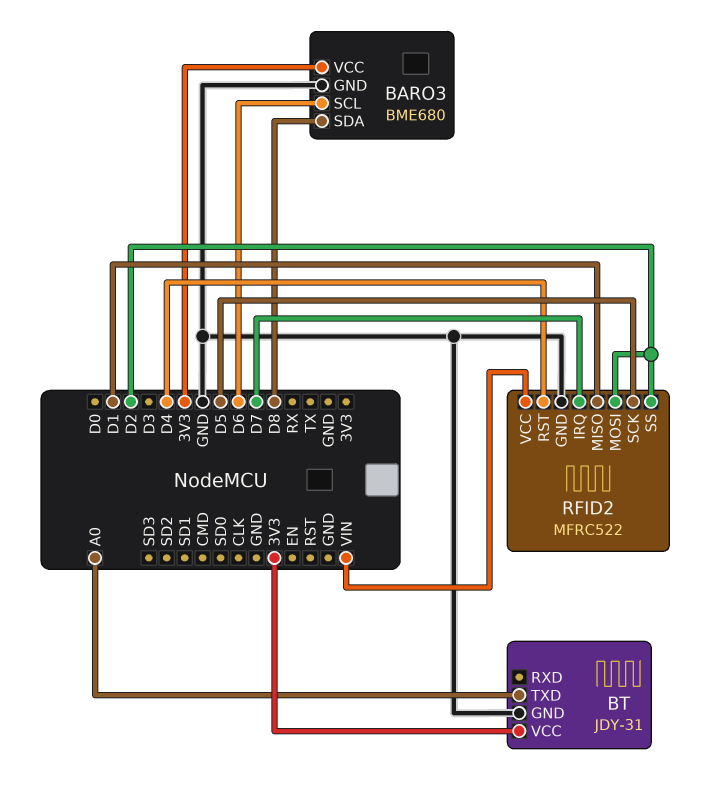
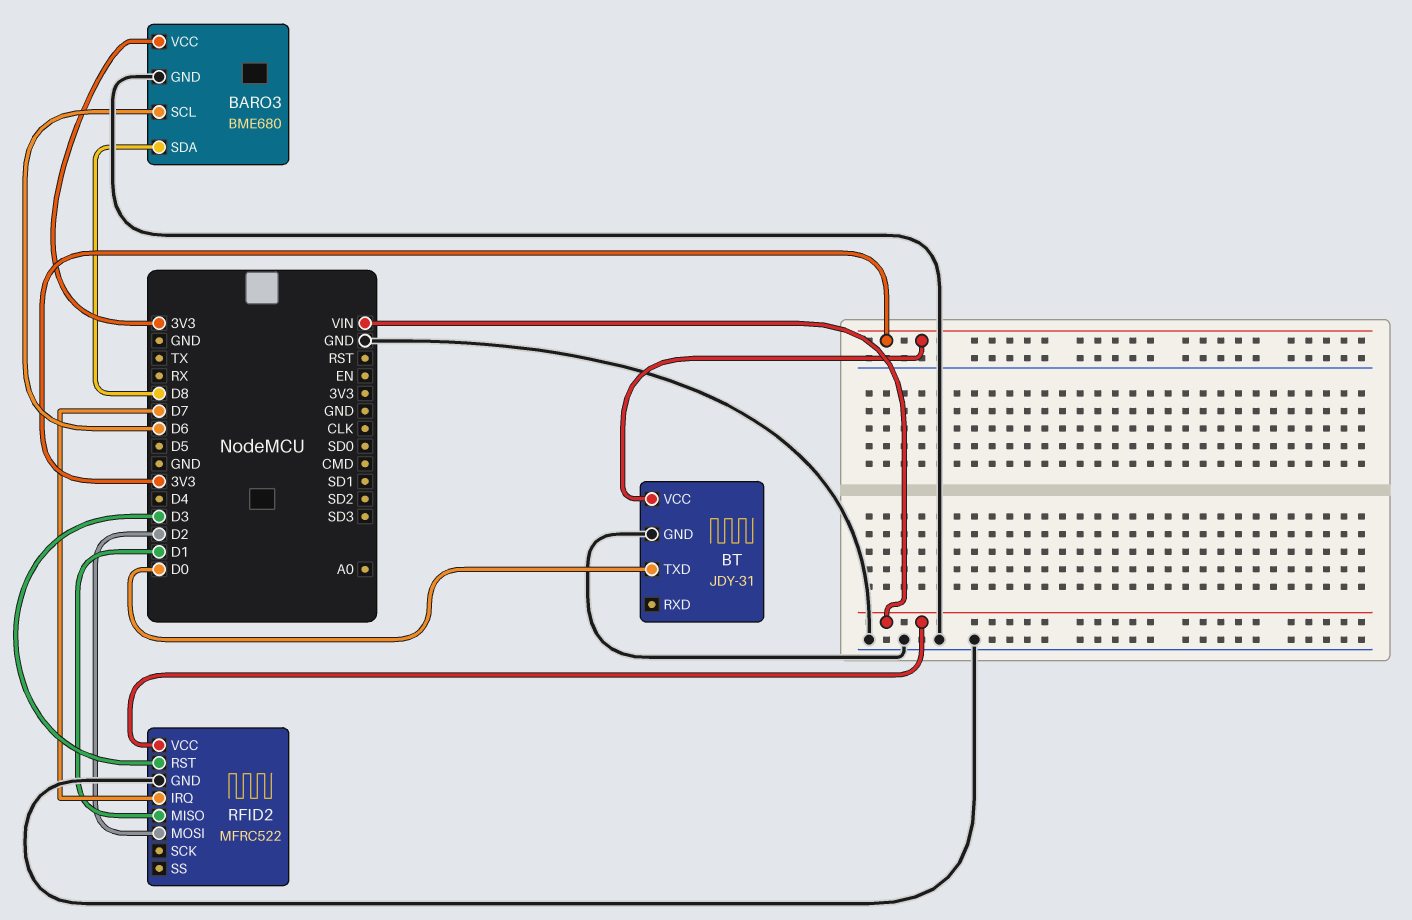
BT pin TXD: A0 -> D0
RFID2 pin RST: D4 -> D3
RFID2 pin SCK: D5 -> none
RFID2 pin SS: D2 -> none

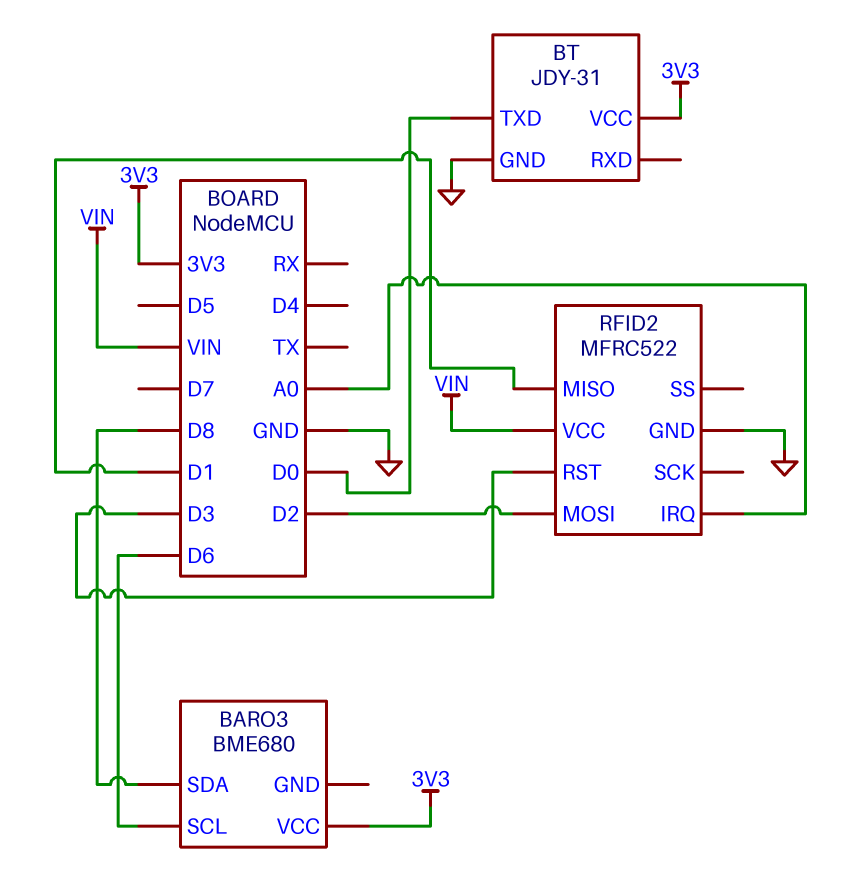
BARO3 pin GND: GND -> none
RFID2 pin IRQ: D7 -> A0

